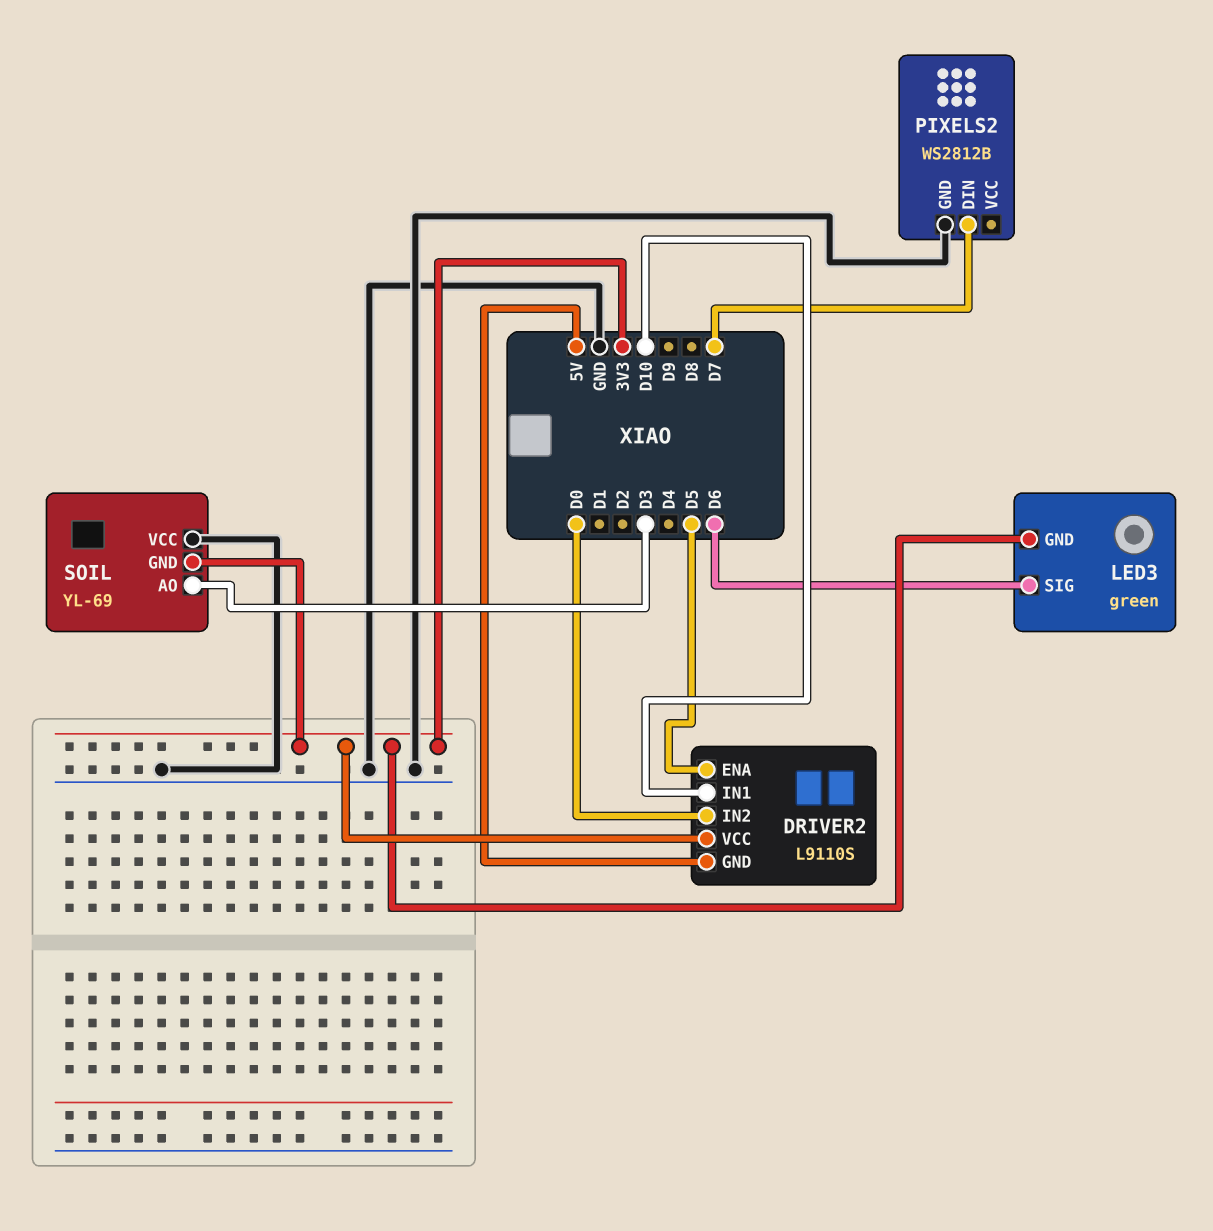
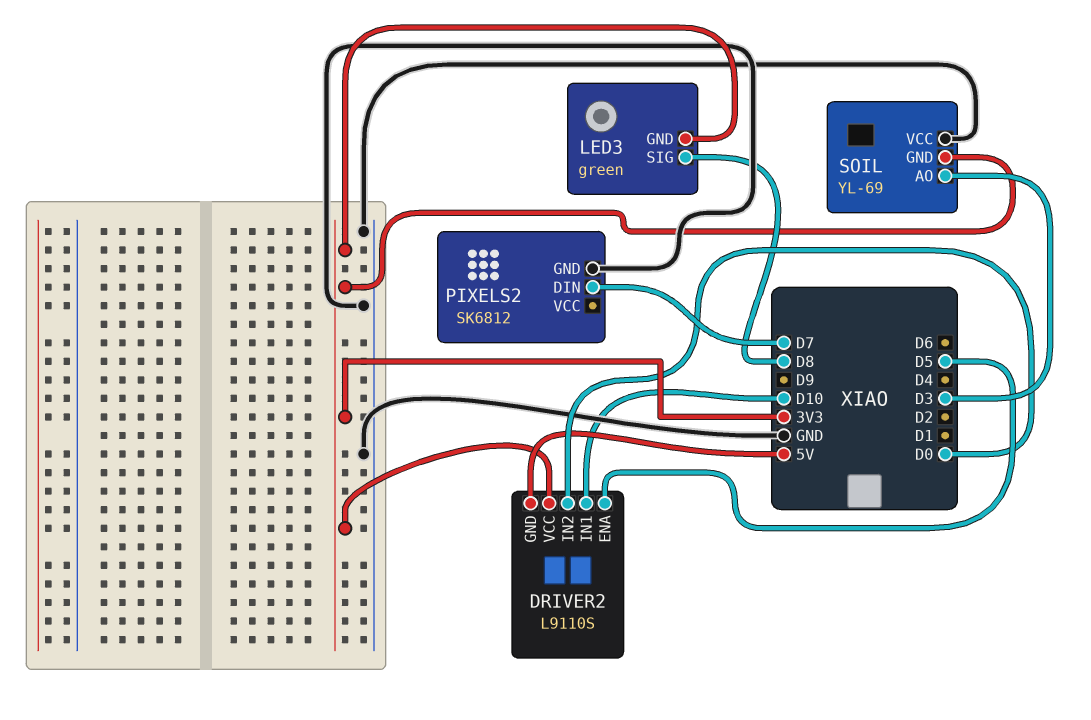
LED3 pin SIG: D6 -> D8
PIXELS2: WS2812B -> SK6812

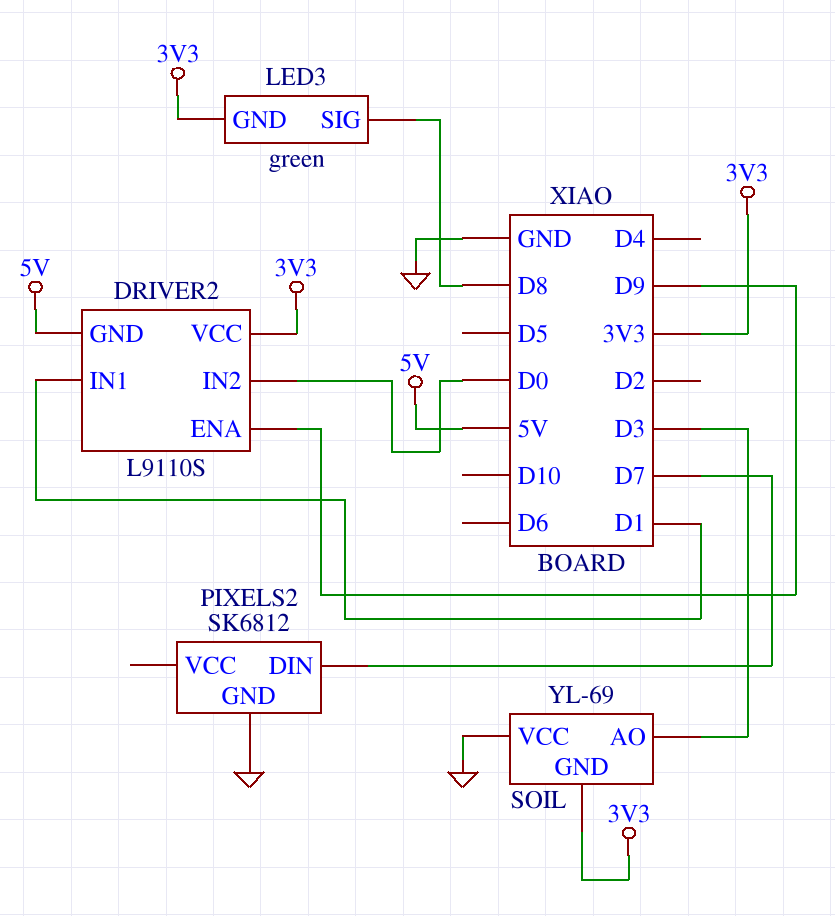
DRIVER2 pin ENA: D5 -> D9
DRIVER2 pin IN1: D10 -> D1

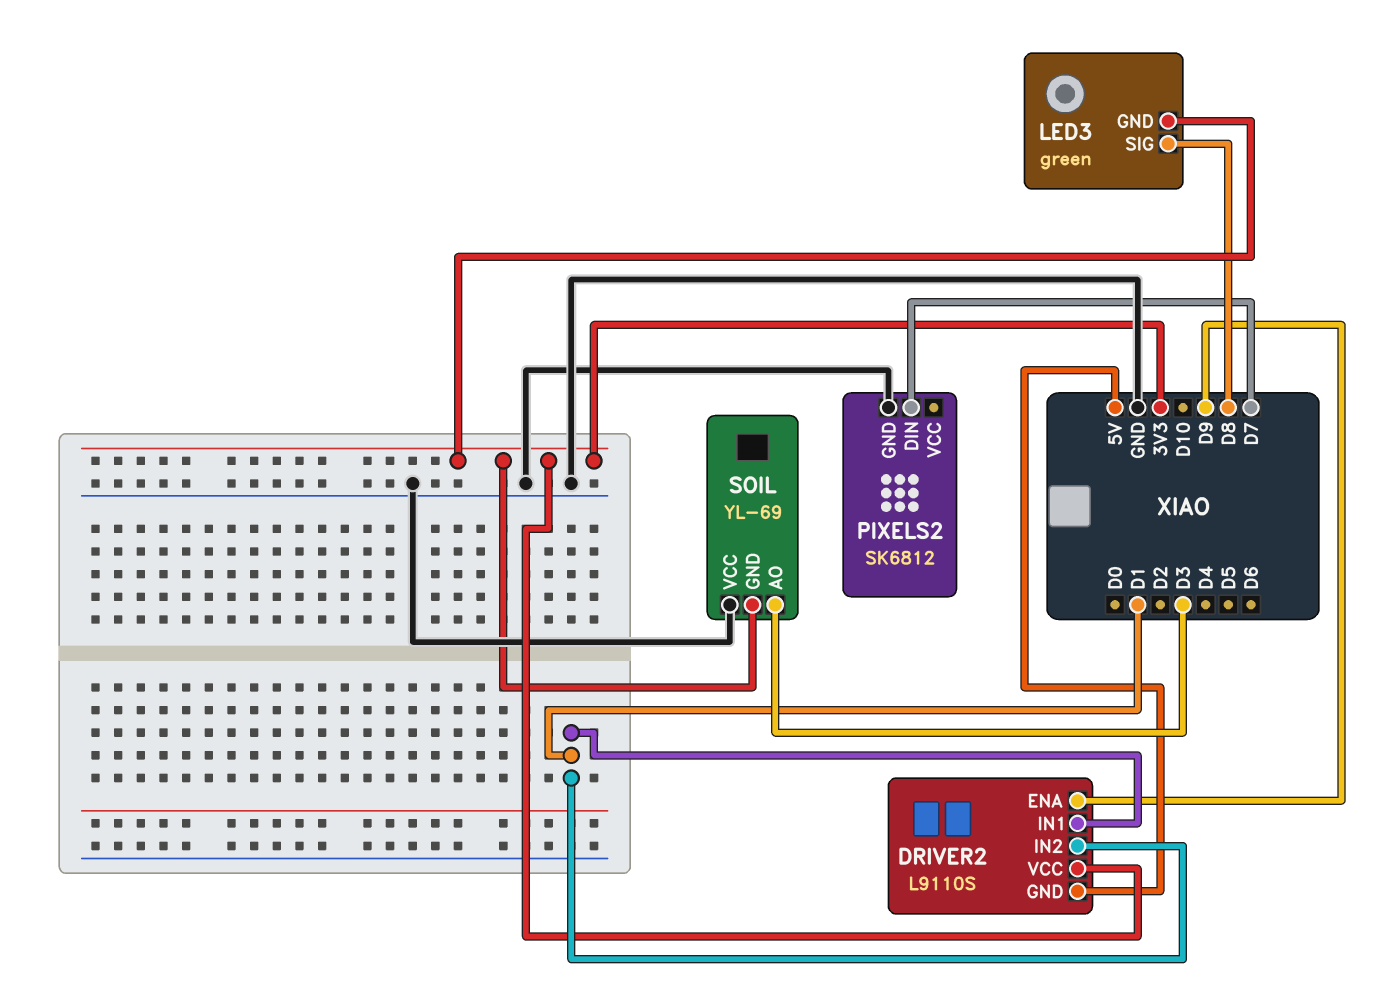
DRIVER2 pin IN2: D0 -> D1

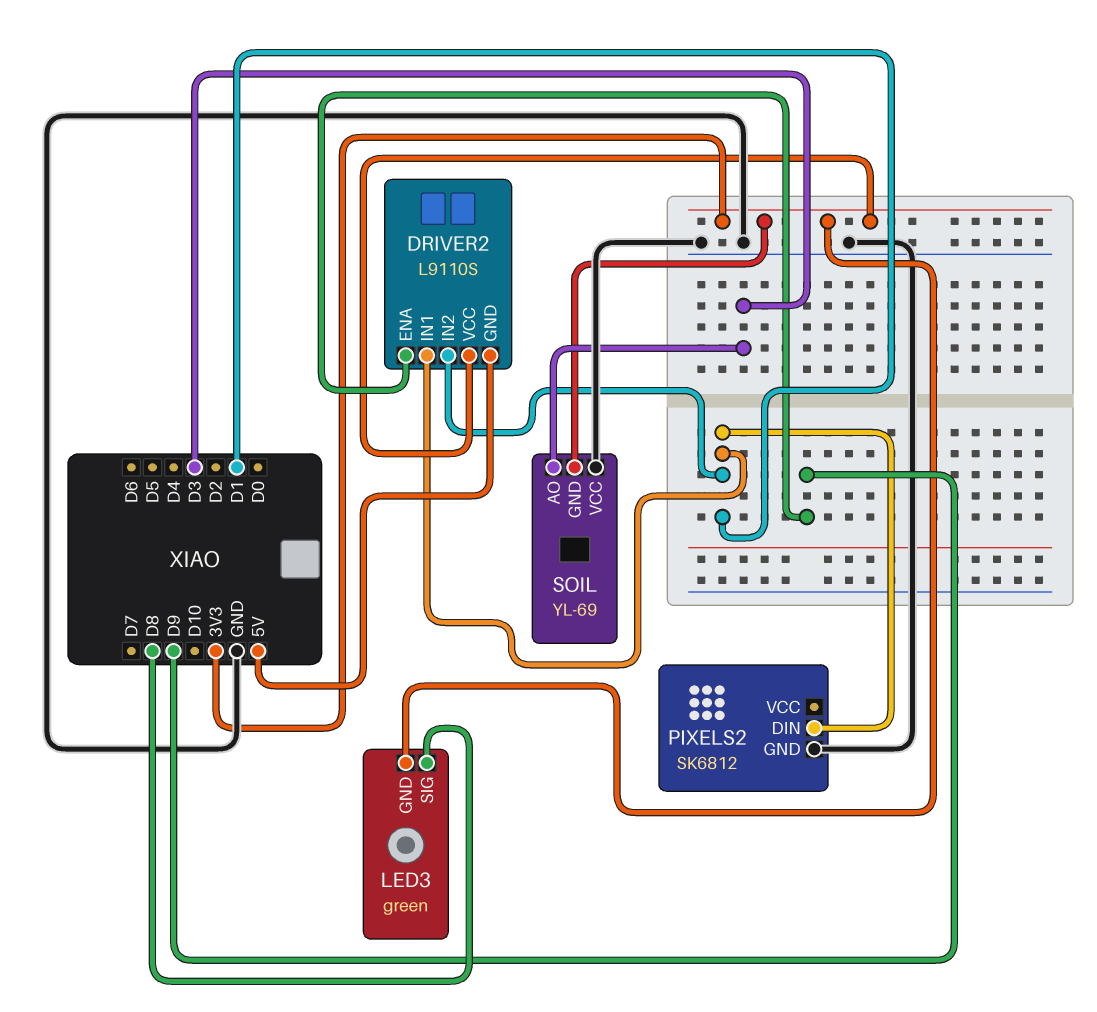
PIXELS2 pin DIN: D7 -> D1

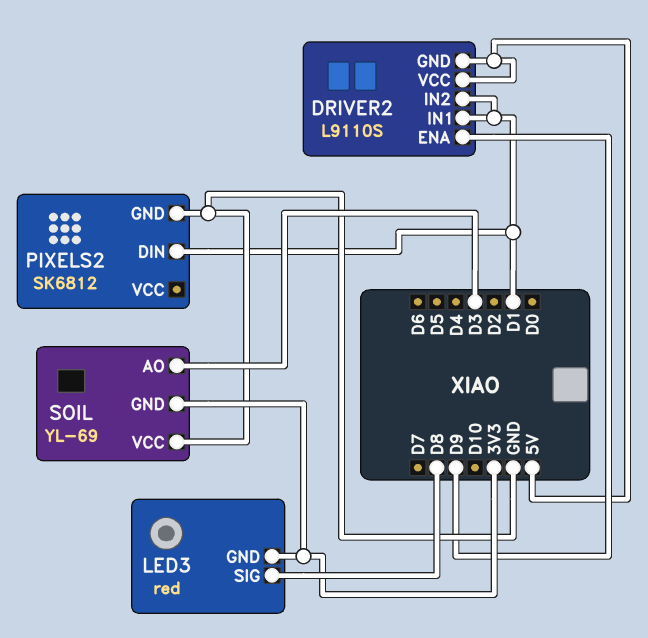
DRIVER2 pin VCC: 3V3 -> 5V
LED3: green -> red

